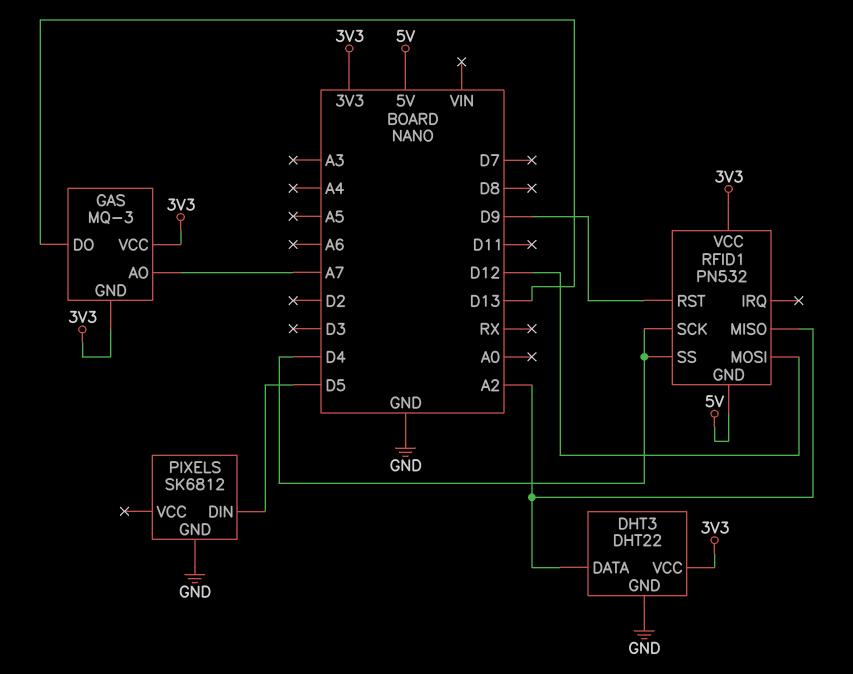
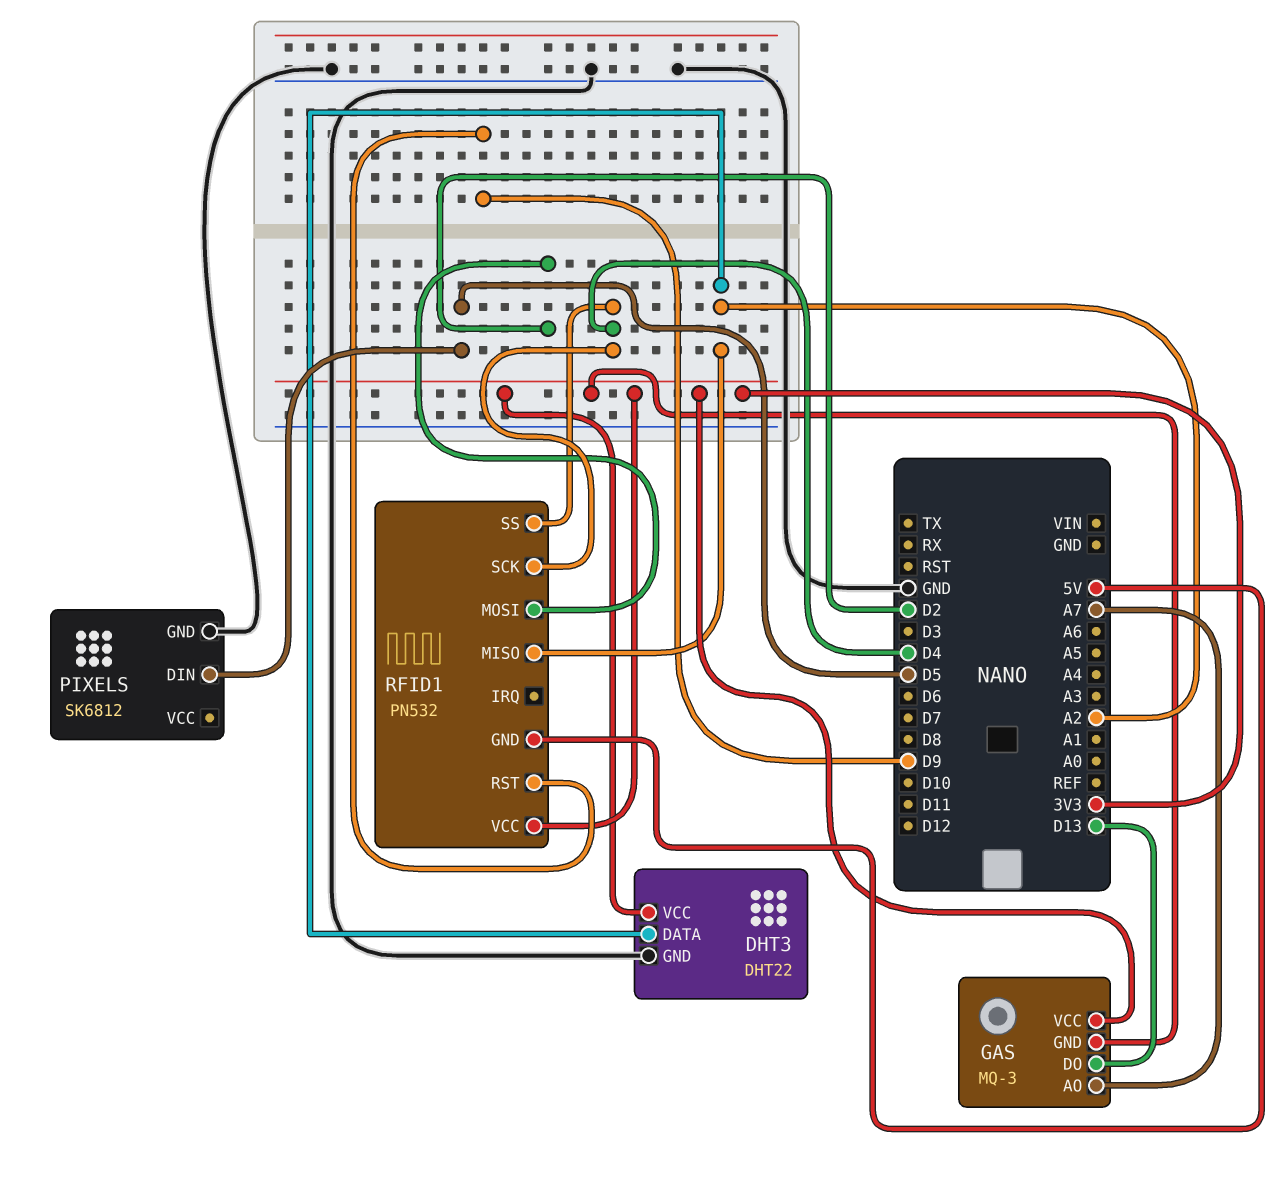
RFID1 pin MOSI: D12 -> D2

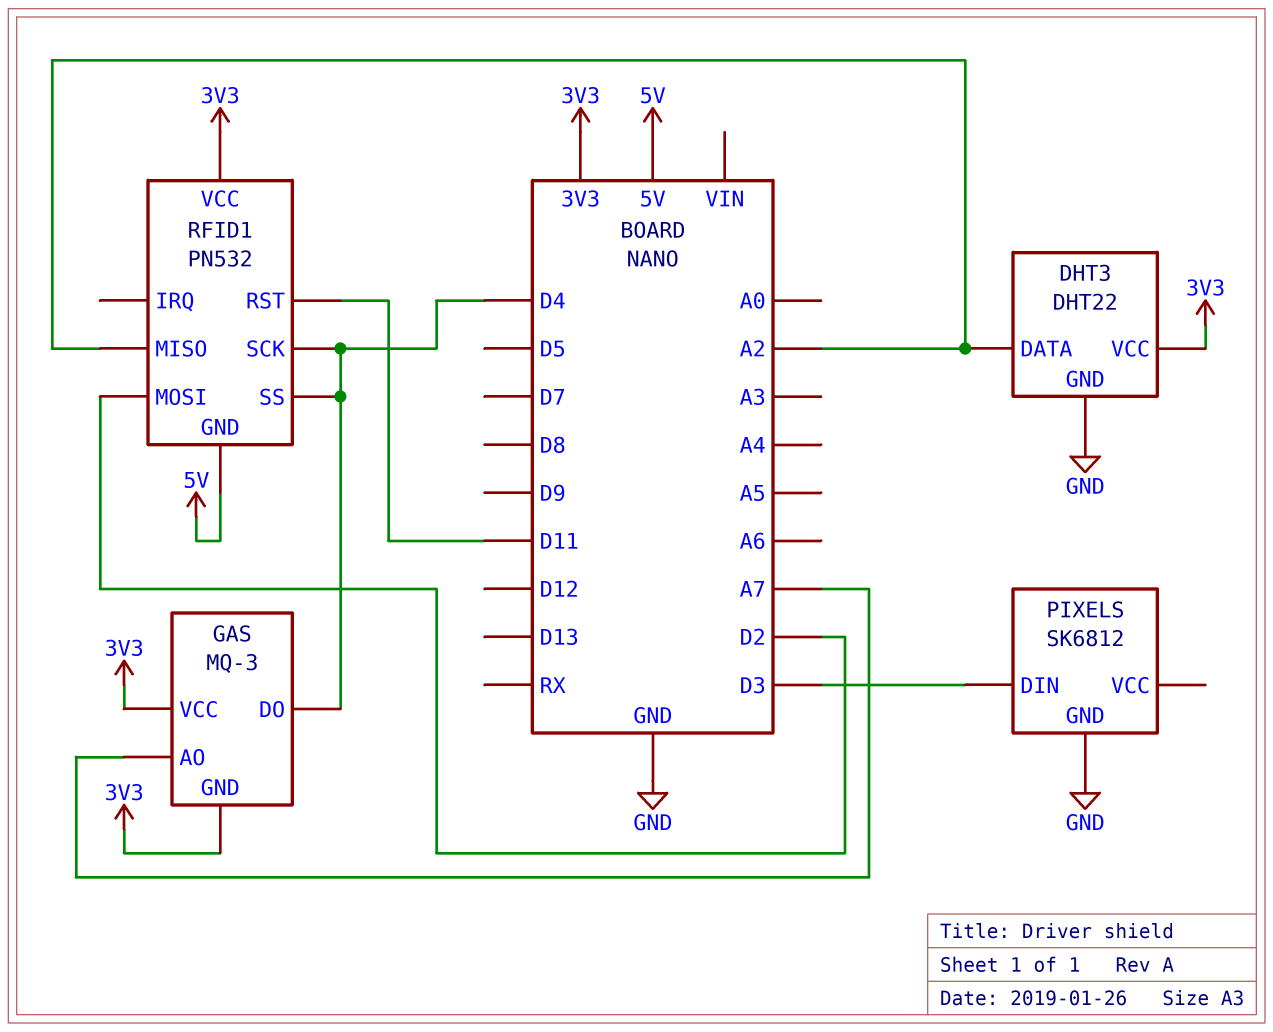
GAS pin DO: D13 -> D4
PIXELS pin DIN: D5 -> D3
RFID1 pin RST: D9 -> D11

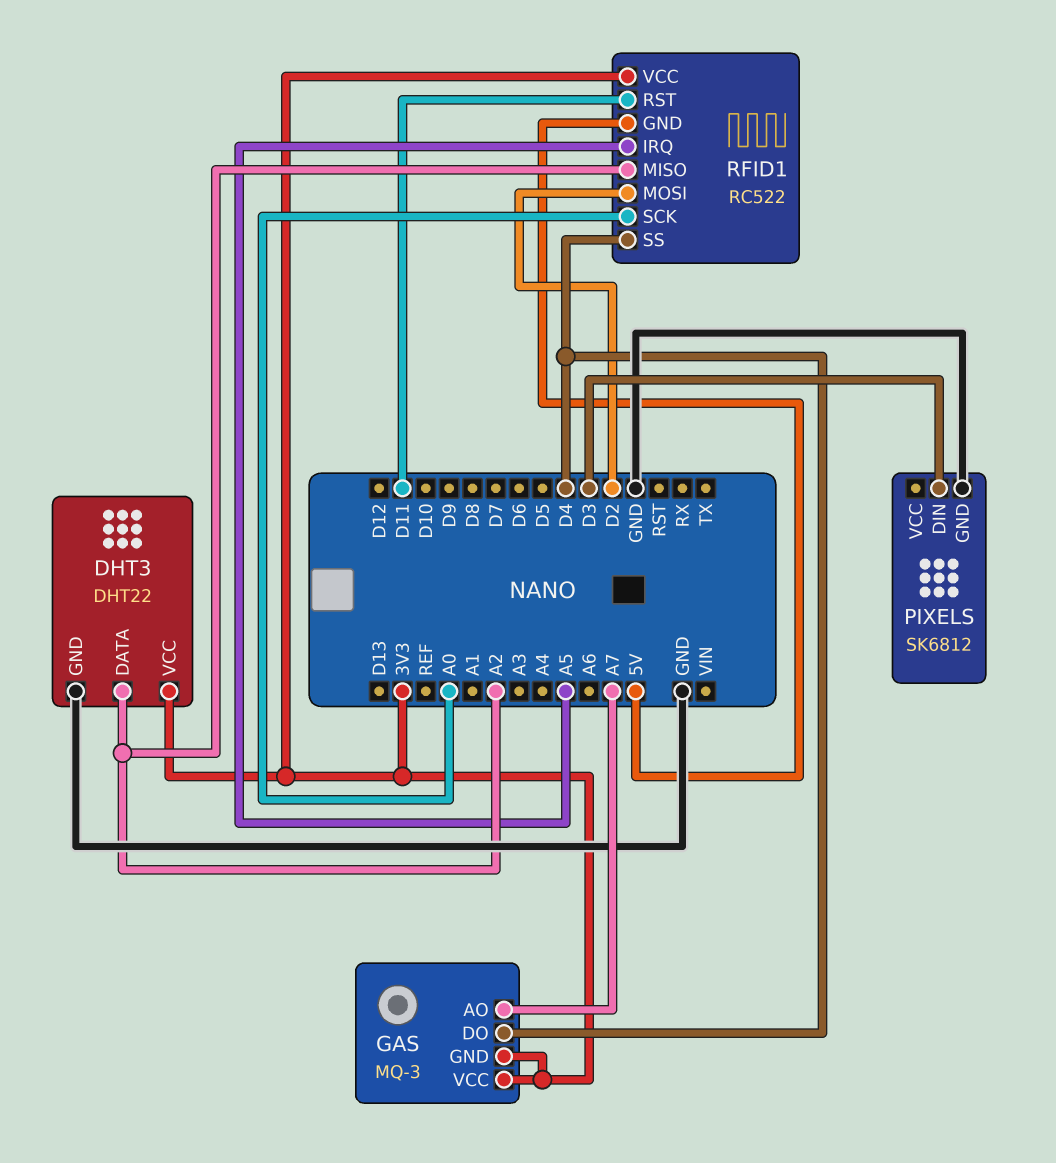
RFID1: PN532 -> RC522
RFID1 pin IRQ: none -> A5
RFID1 pin SCK: D4 -> A0

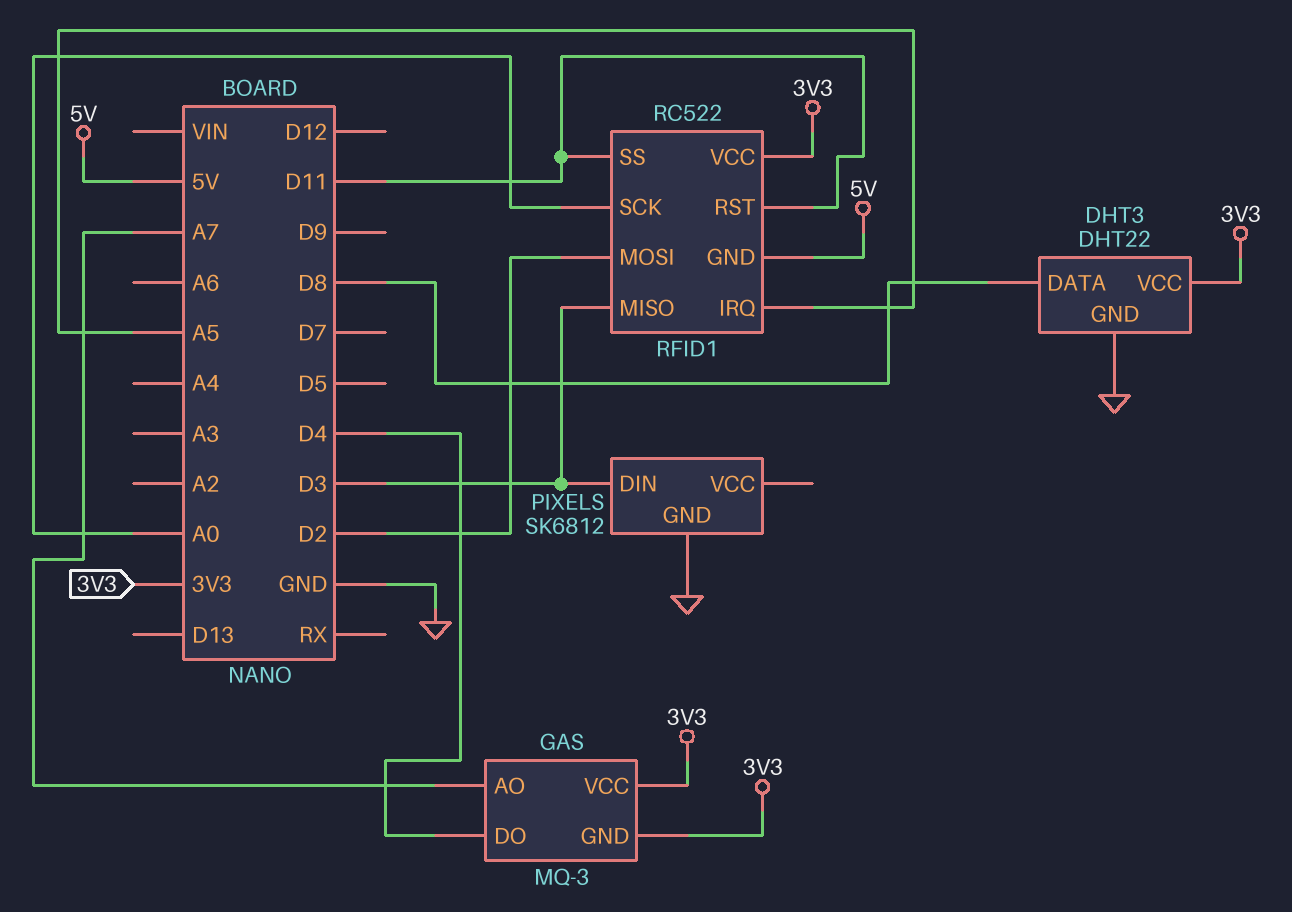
DHT3 pin DATA: A2 -> D8
RFID1 pin MISO: A2 -> D3
RFID1 pin SS: D4 -> D11

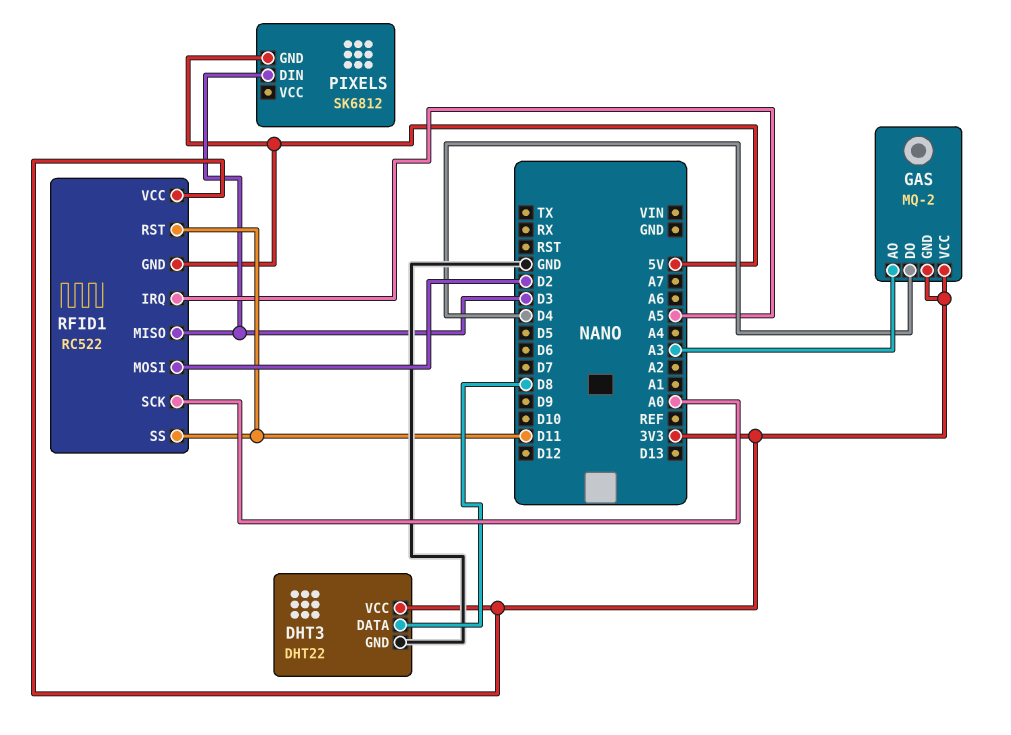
GAS: MQ-3 -> MQ-2
GAS pin AO: A7 -> A3
PIXELS pin GND: GND -> 5V

